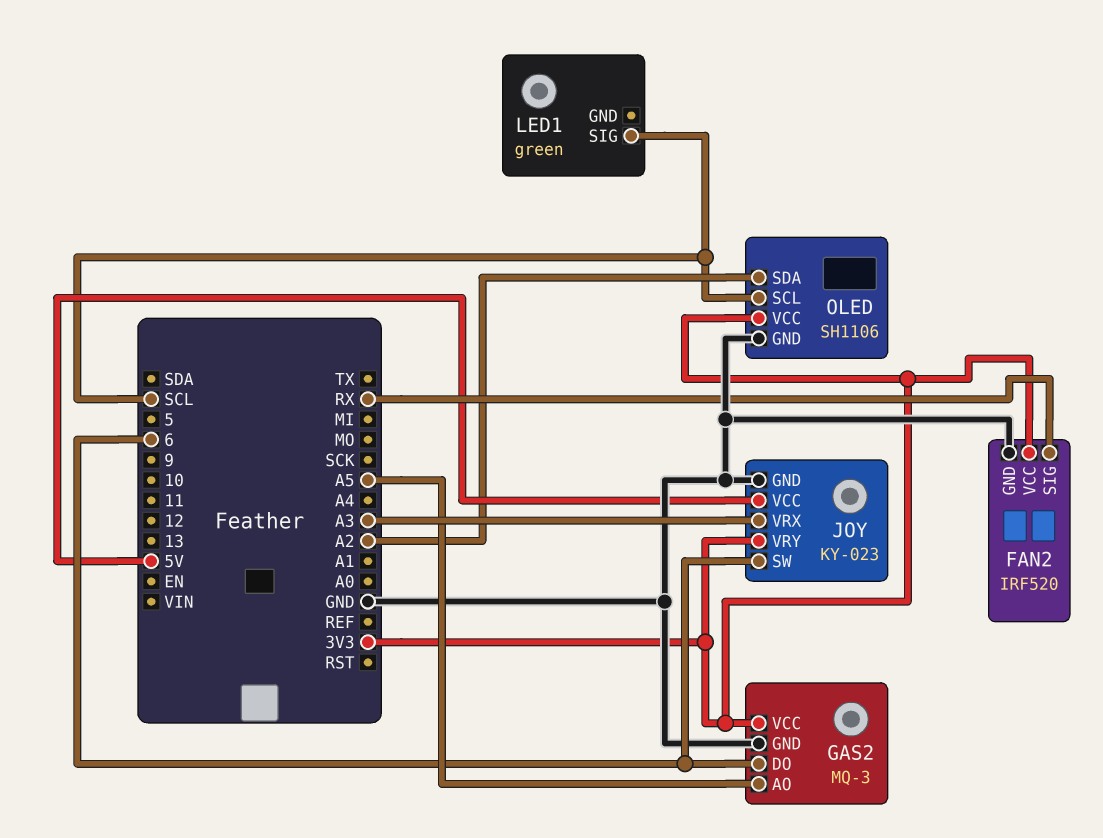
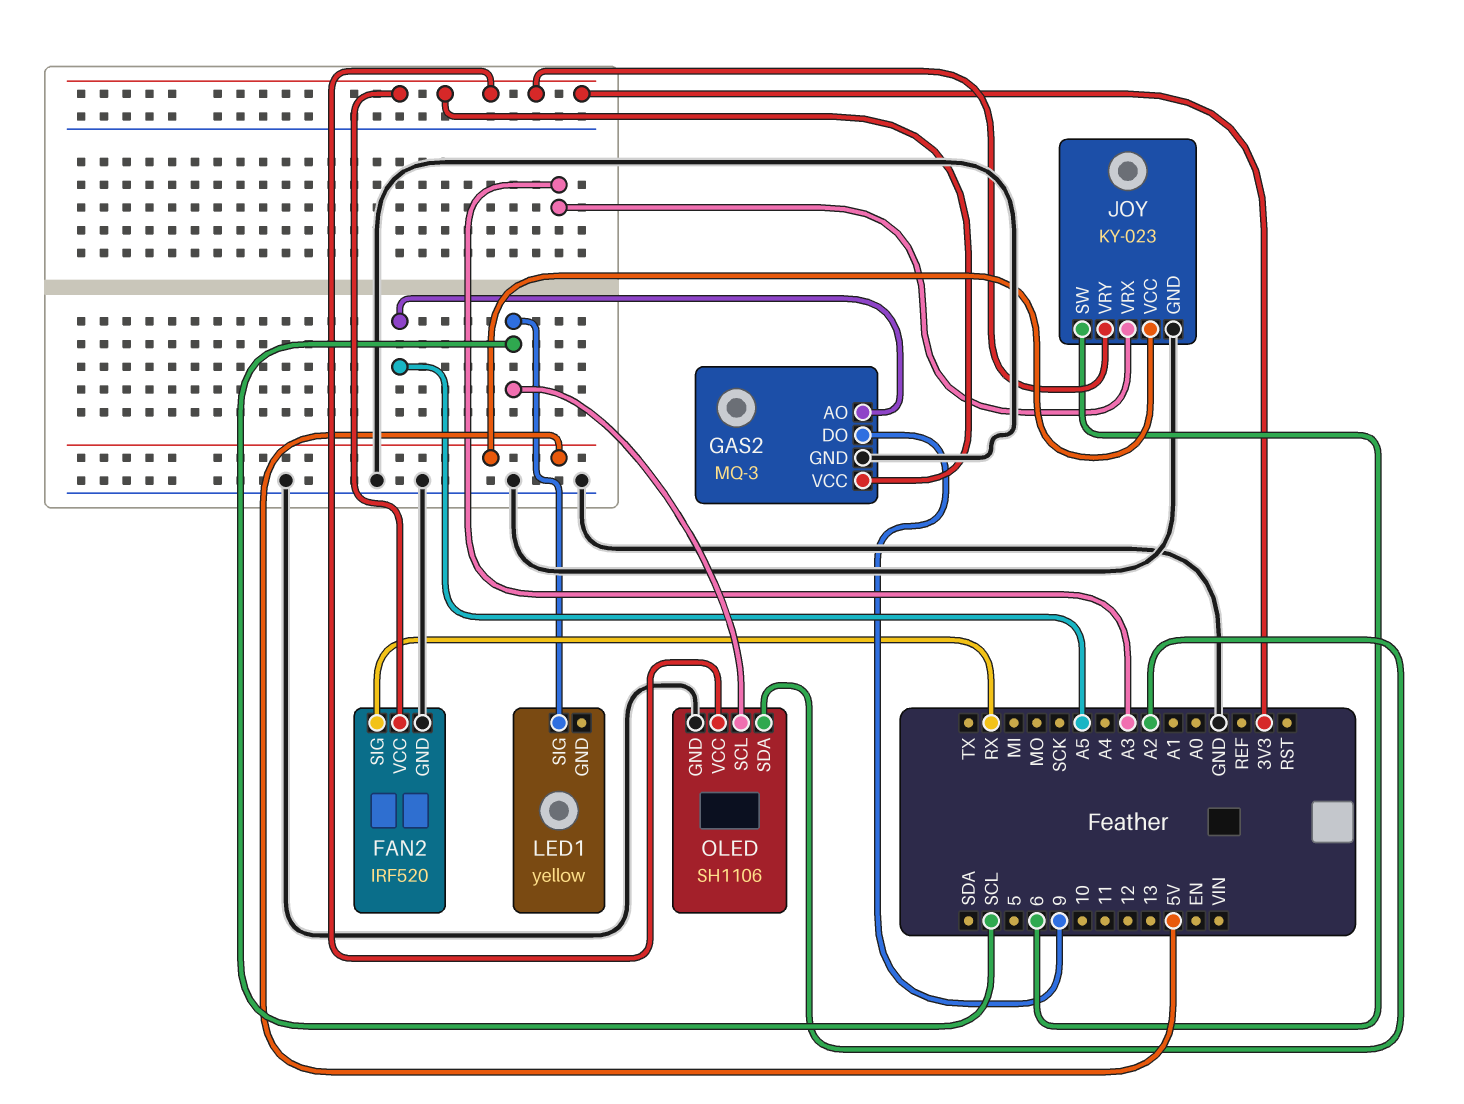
GAS2 pin DO: 6 -> 9
LED1: green -> yellow

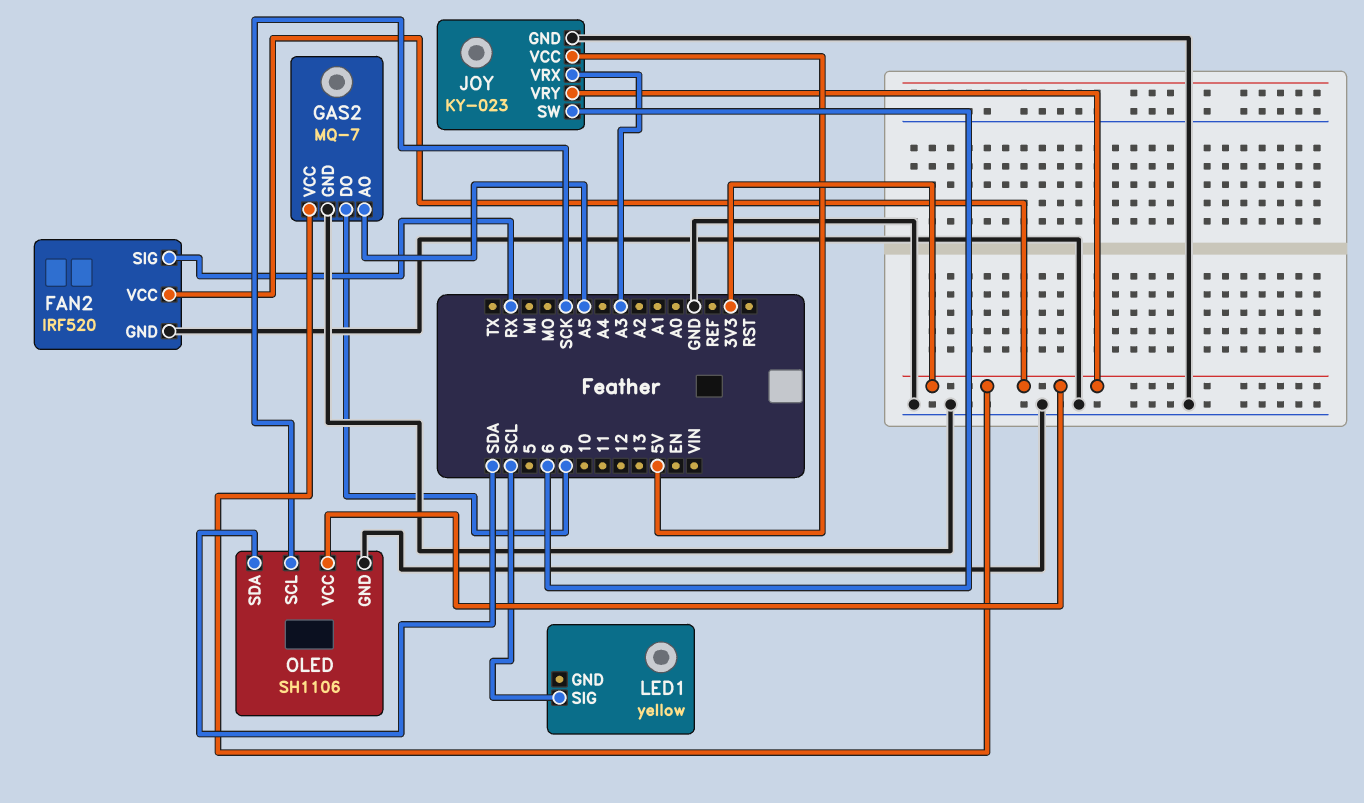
GAS2: MQ-3 -> MQ-7
OLED pin SCL: SCL -> SCK
OLED pin SDA: A2 -> SDA

